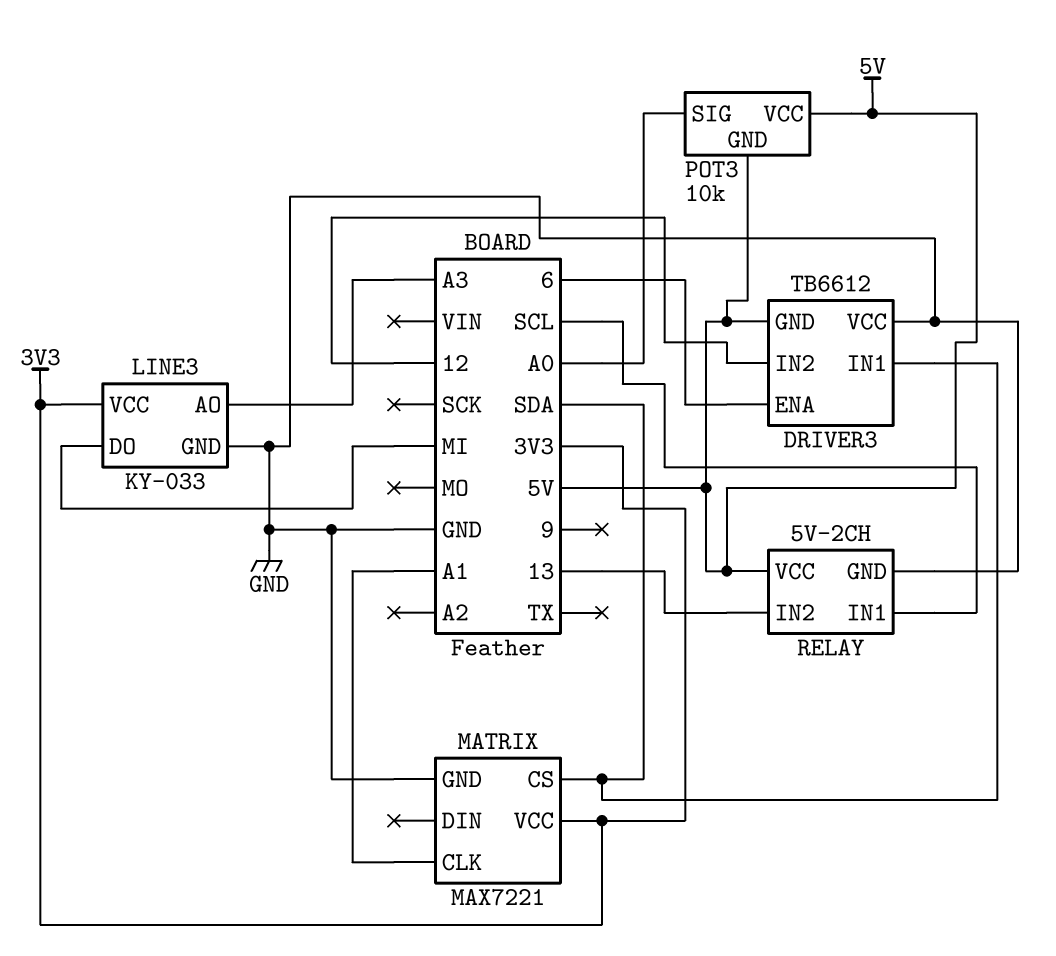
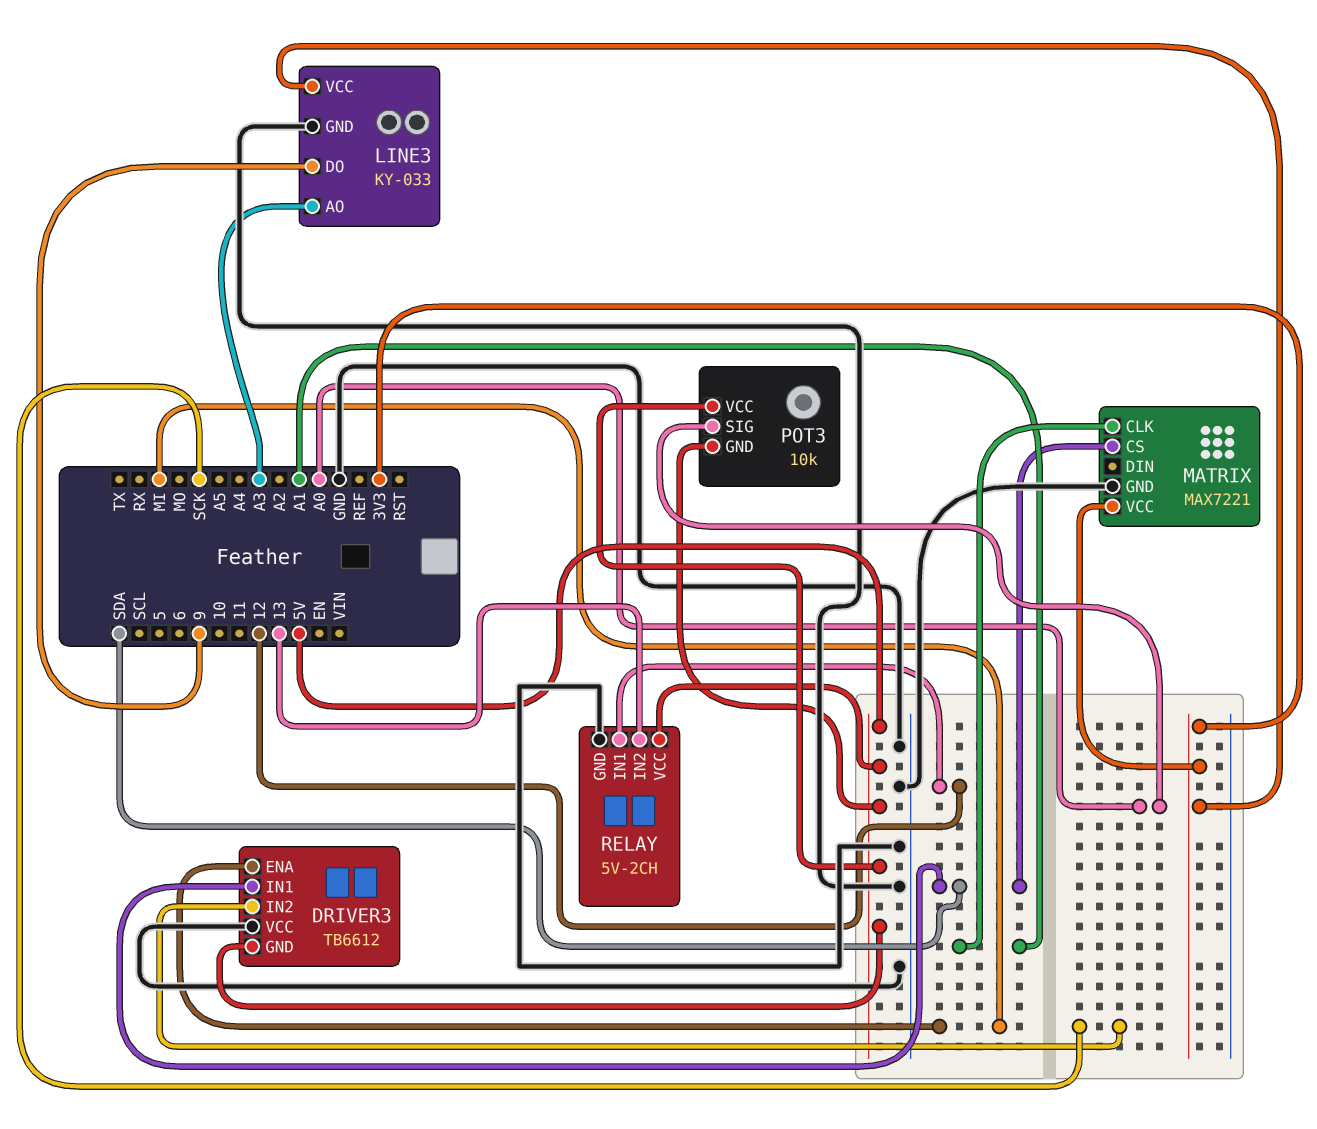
DRIVER3 pin ENA: 6 -> MI
DRIVER3 pin IN2: 12 -> SCK
LINE3 pin DO: MI -> 9
RELAY pin IN1: SCL -> 12

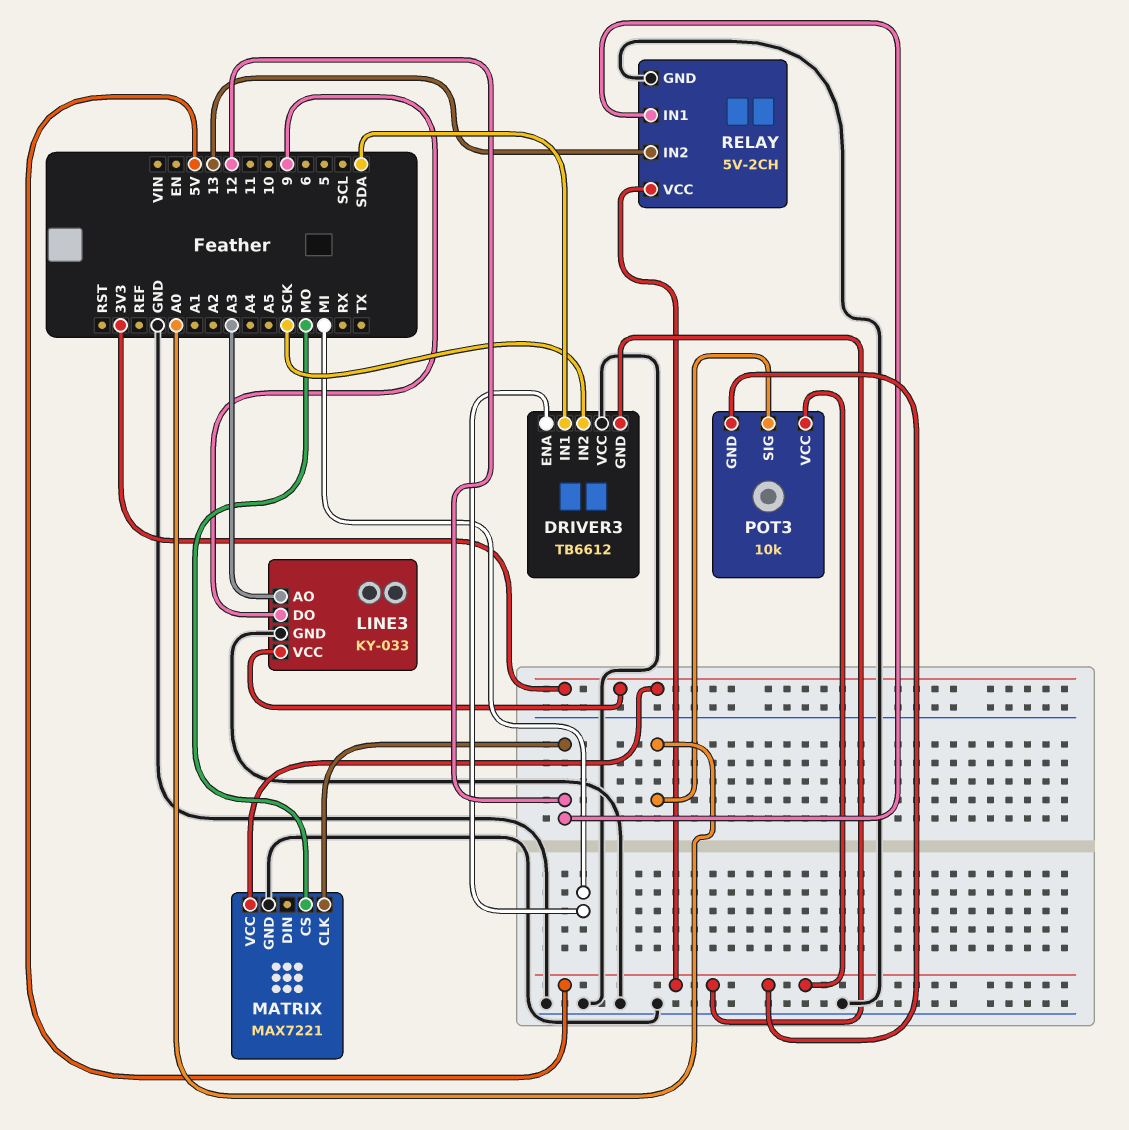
MATRIX pin CLK: A1 -> 12
MATRIX pin CS: SDA -> MO

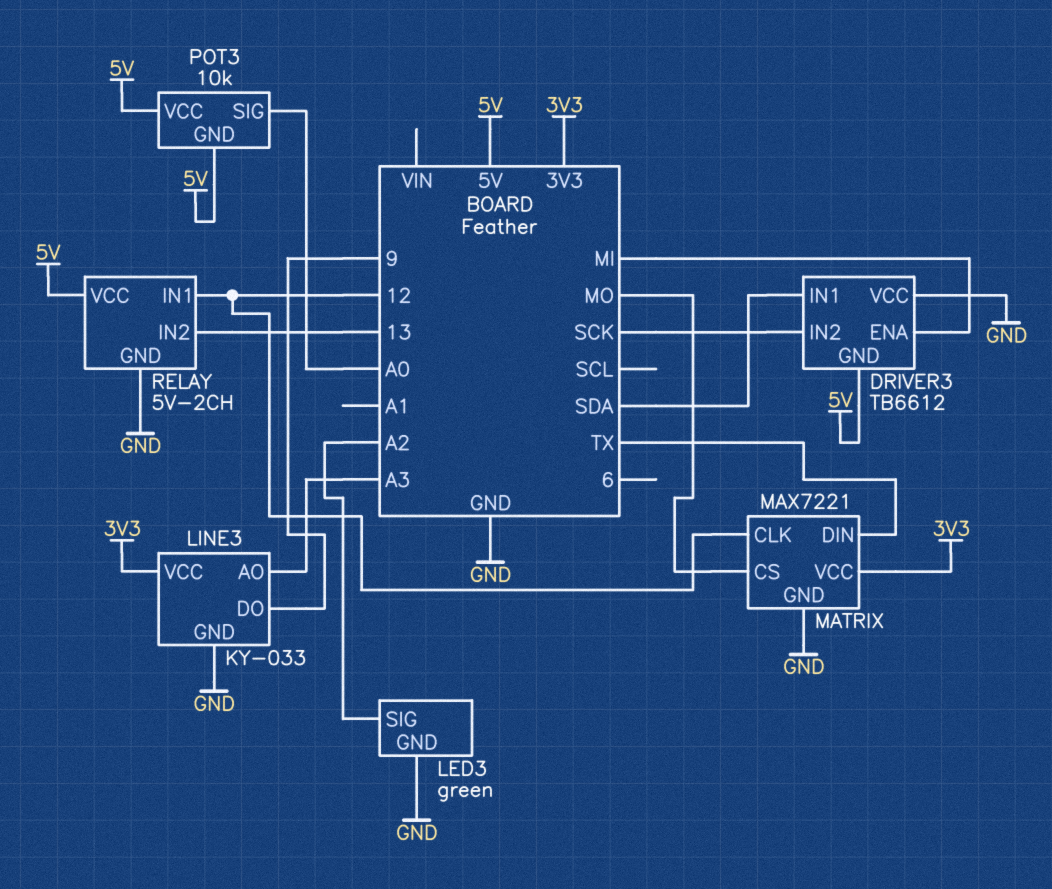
LED3: none -> green
LED3 pin GND: none -> GND
LED3 pin SIG: none -> A2
MATRIX pin DIN: none -> TX

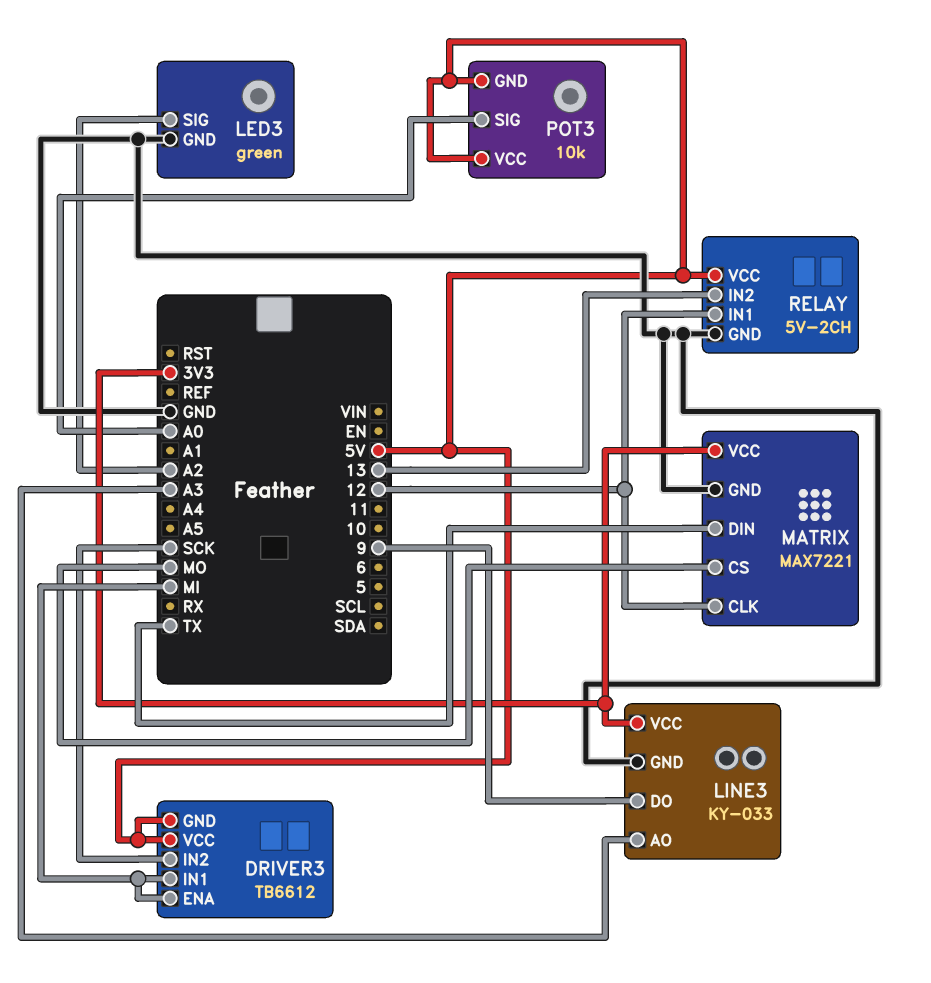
DRIVER3 pin IN1: SDA -> MI
DRIVER3 pin VCC: GND -> 5V

